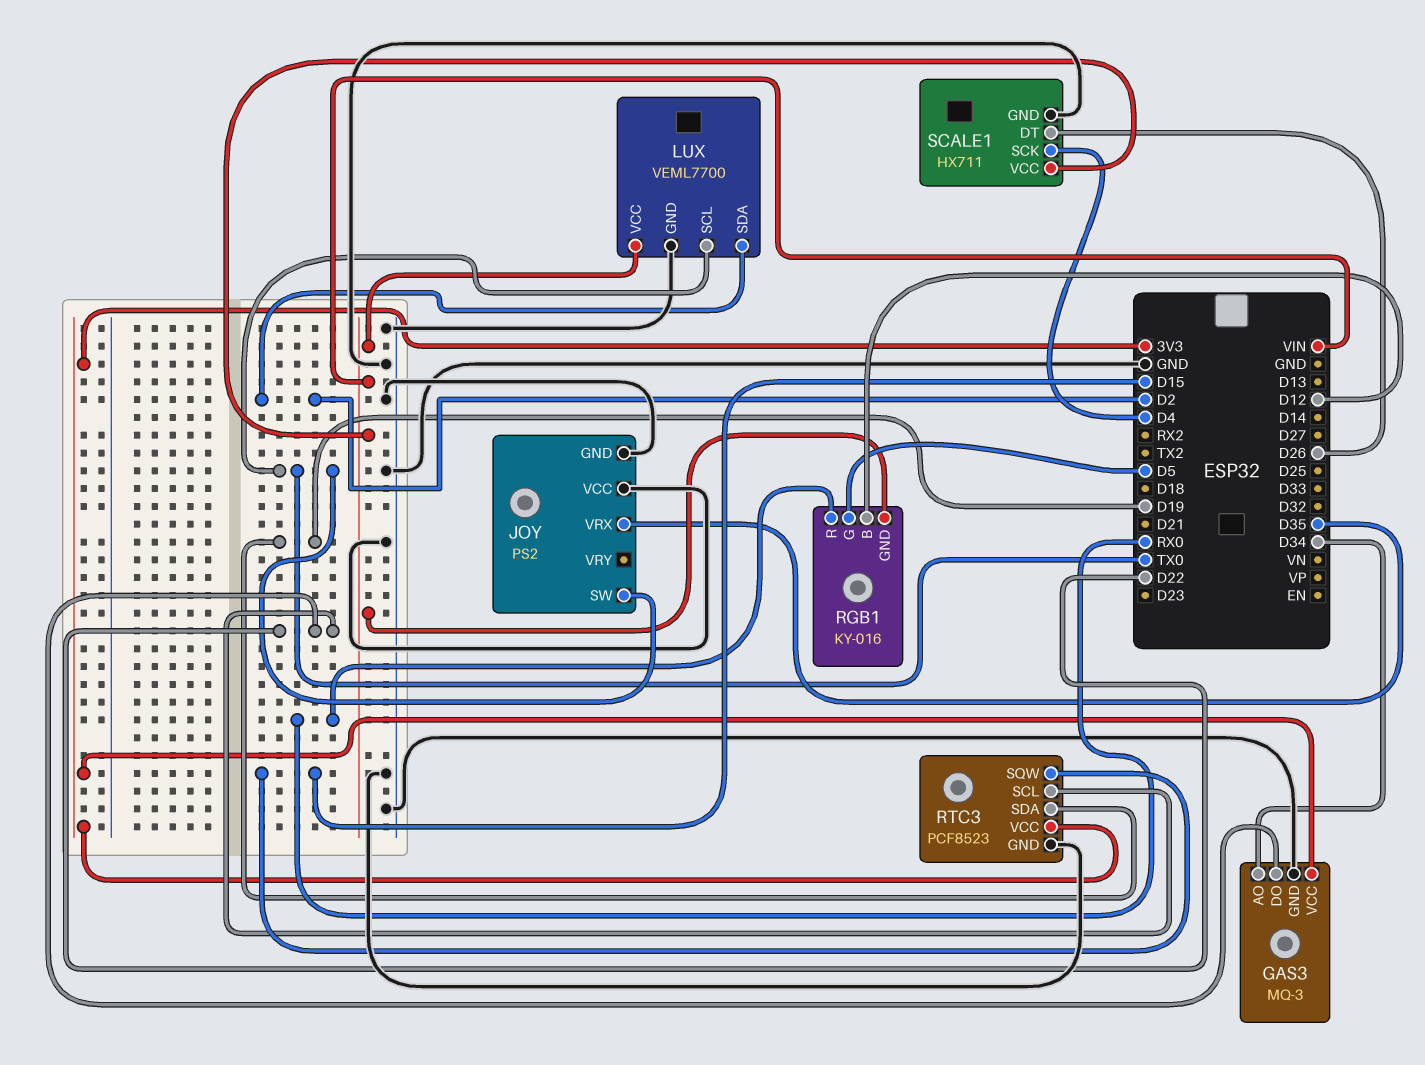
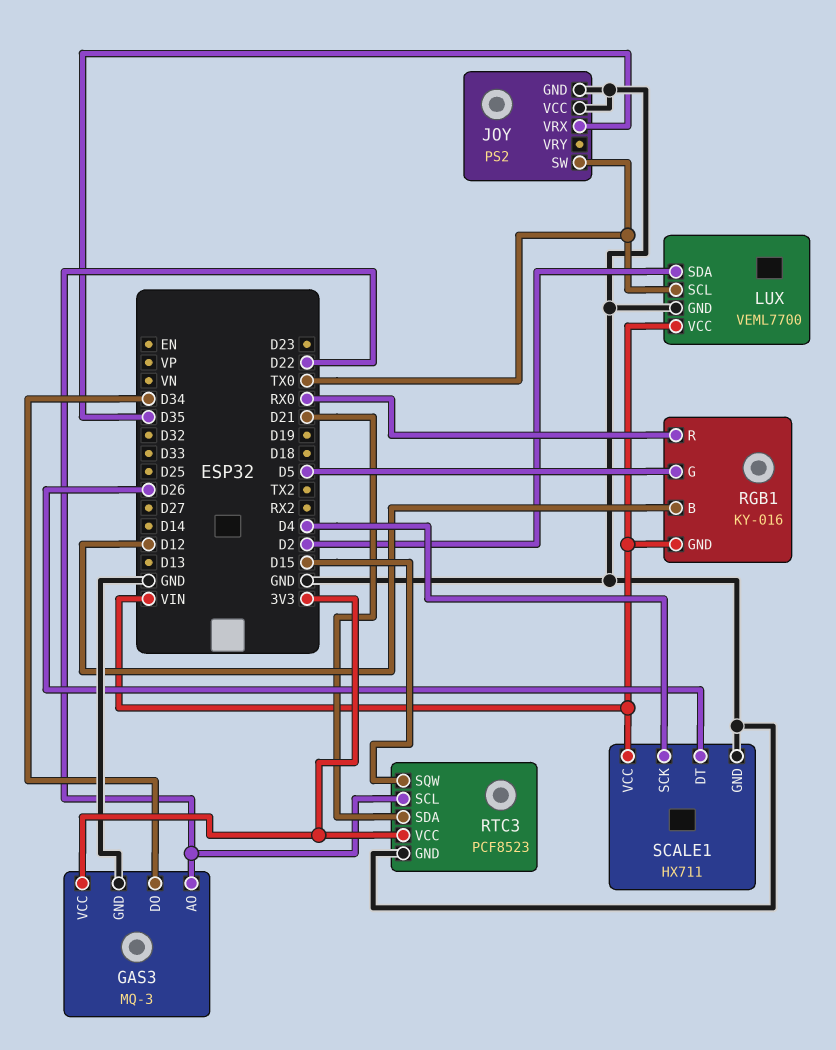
GAS3 pin AO: D34 -> D22
GAS3 pin DO: D22 -> D34
RTC3 pin SDA: D19 -> D21

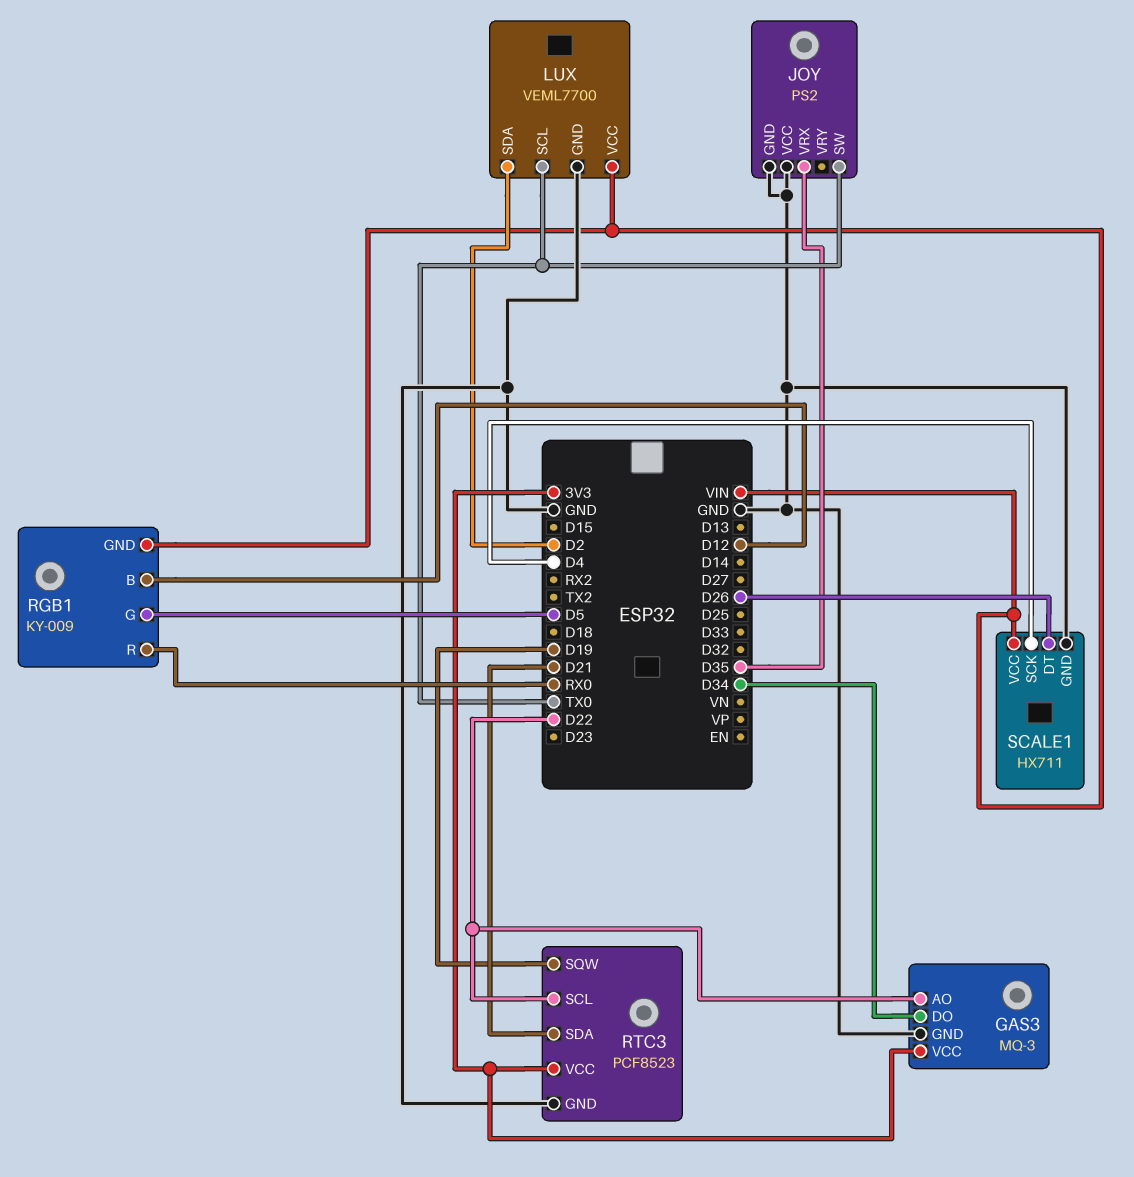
RGB1: KY-016 -> KY-009
RTC3 pin SQW: D15 -> D19

